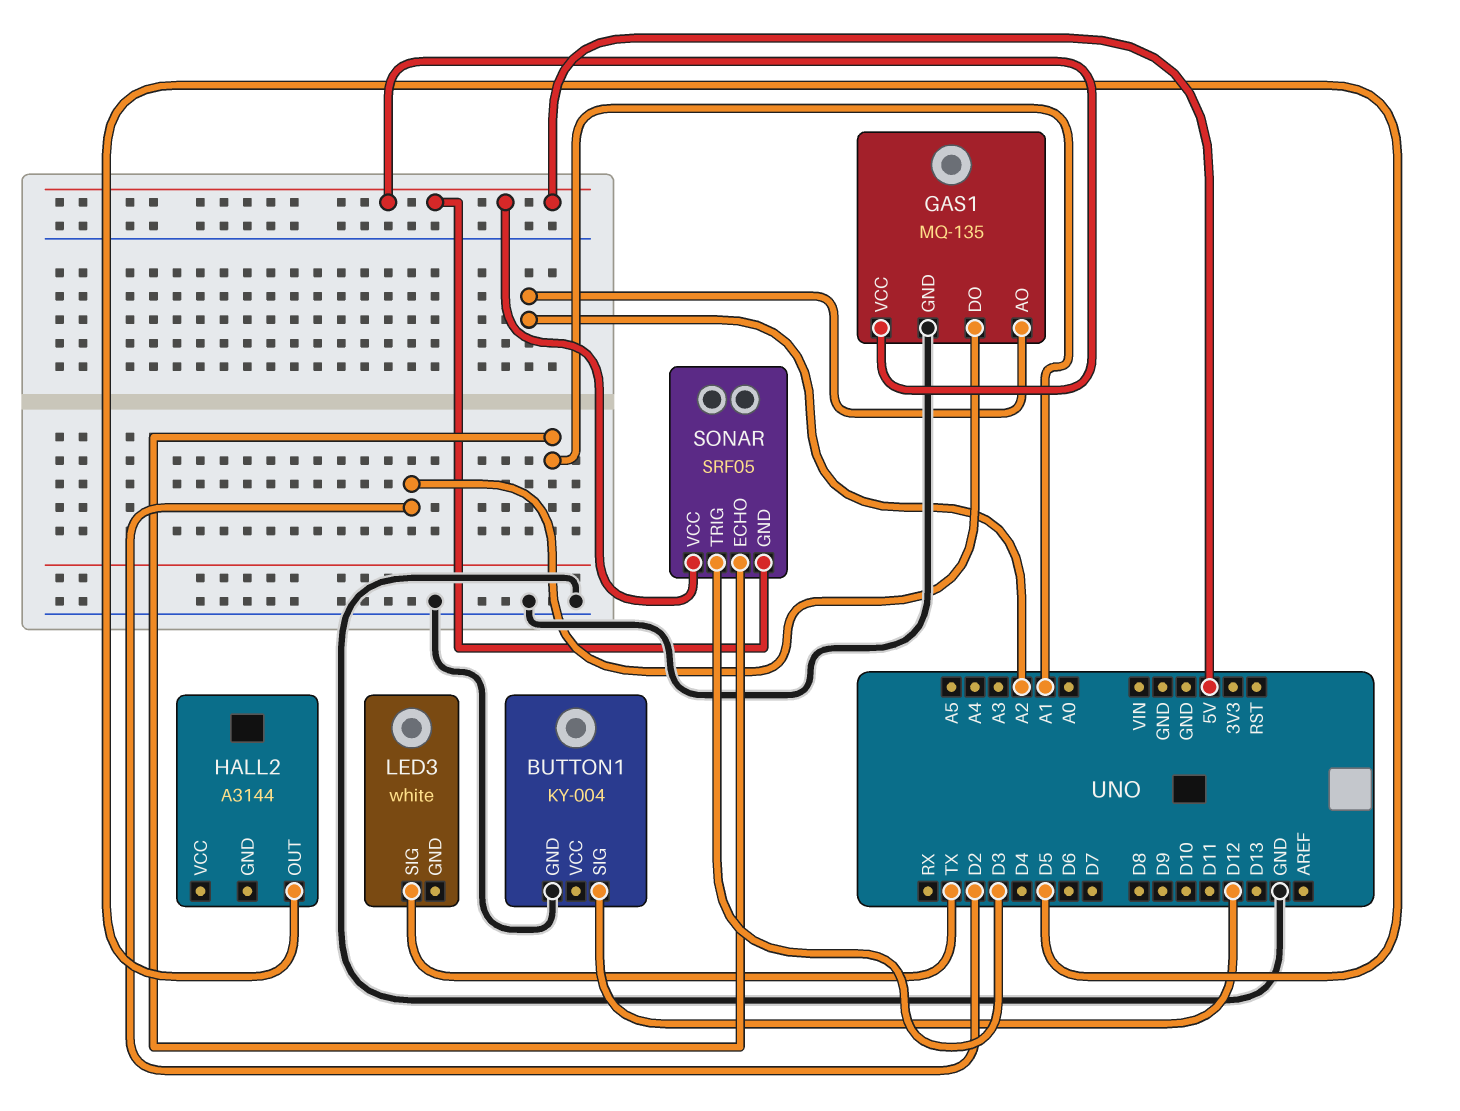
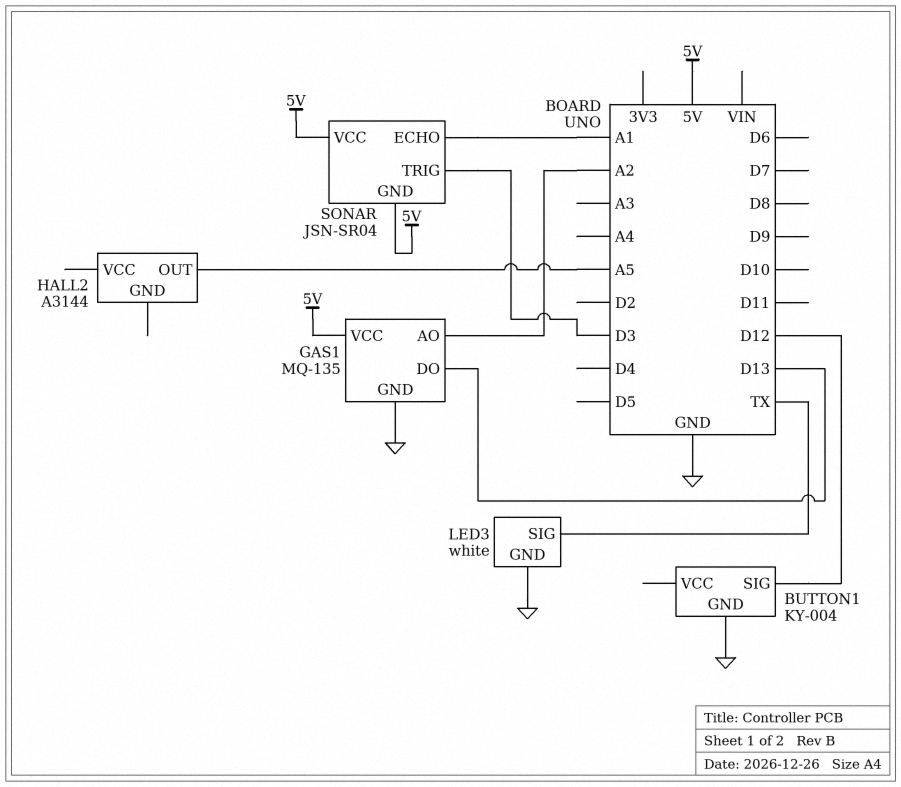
GAS1 pin DO: D2 -> D13
HALL2 pin OUT: D5 -> A5
LED3 pin GND: none -> GND
SONAR: SRF05 -> JSN-SR04

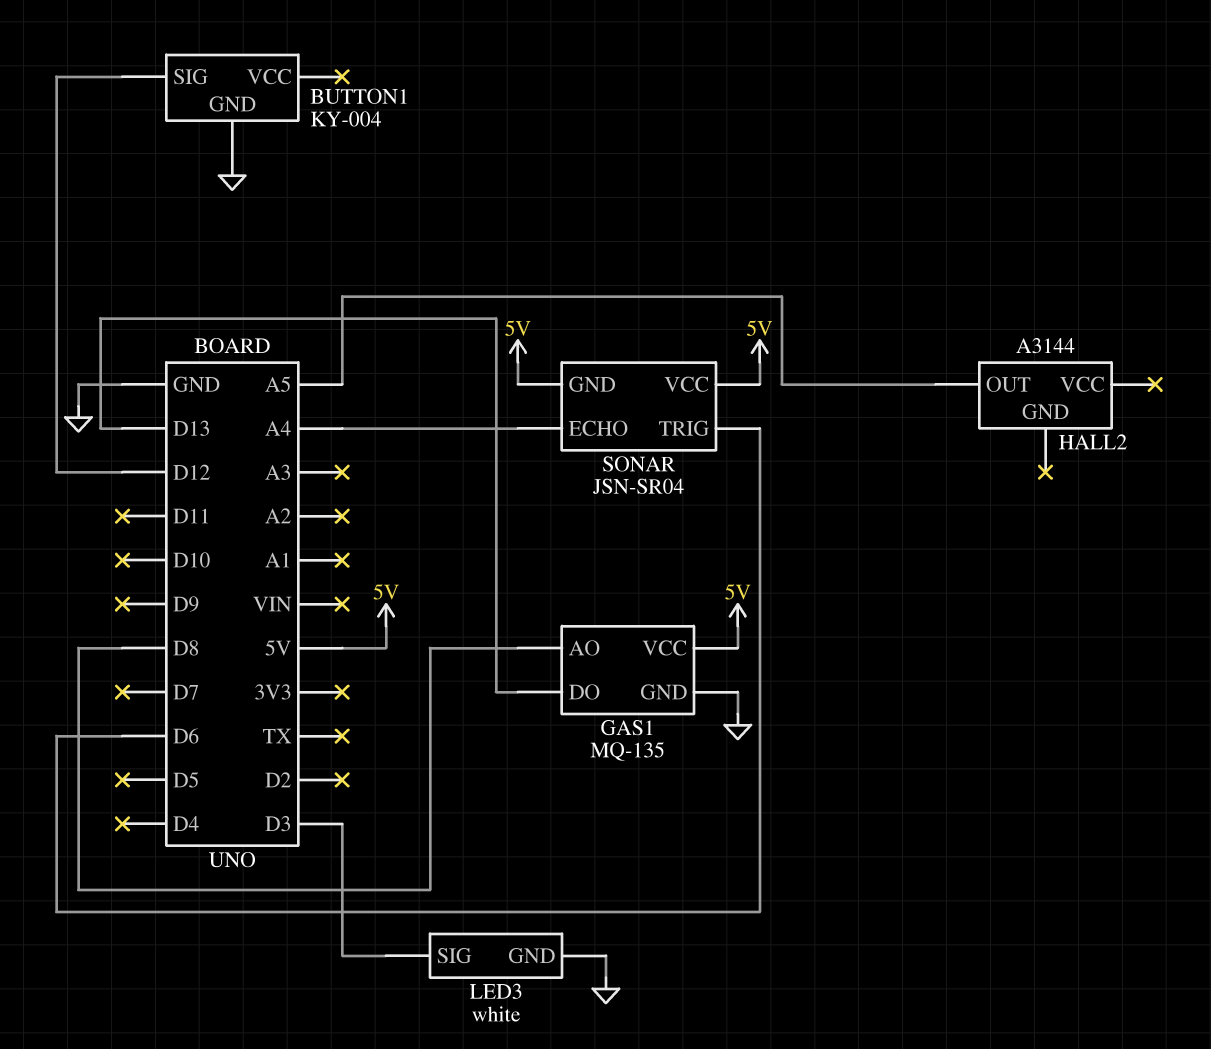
GAS1 pin AO: A2 -> D8
LED3 pin SIG: TX -> D3
SONAR pin ECHO: A1 -> A4
SONAR pin TRIG: D3 -> D6

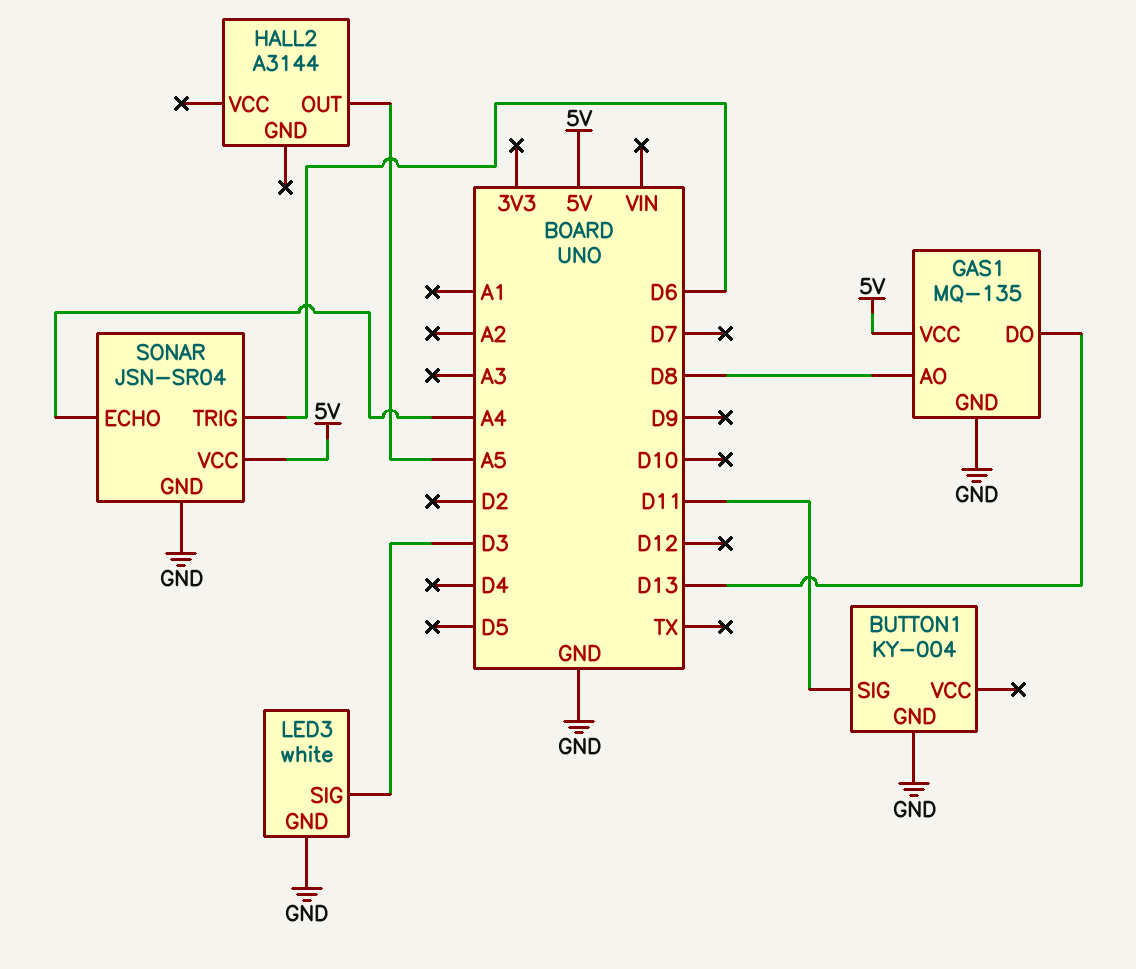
BUTTON1 pin SIG: D12 -> D11
SONAR pin GND: 5V -> GND

